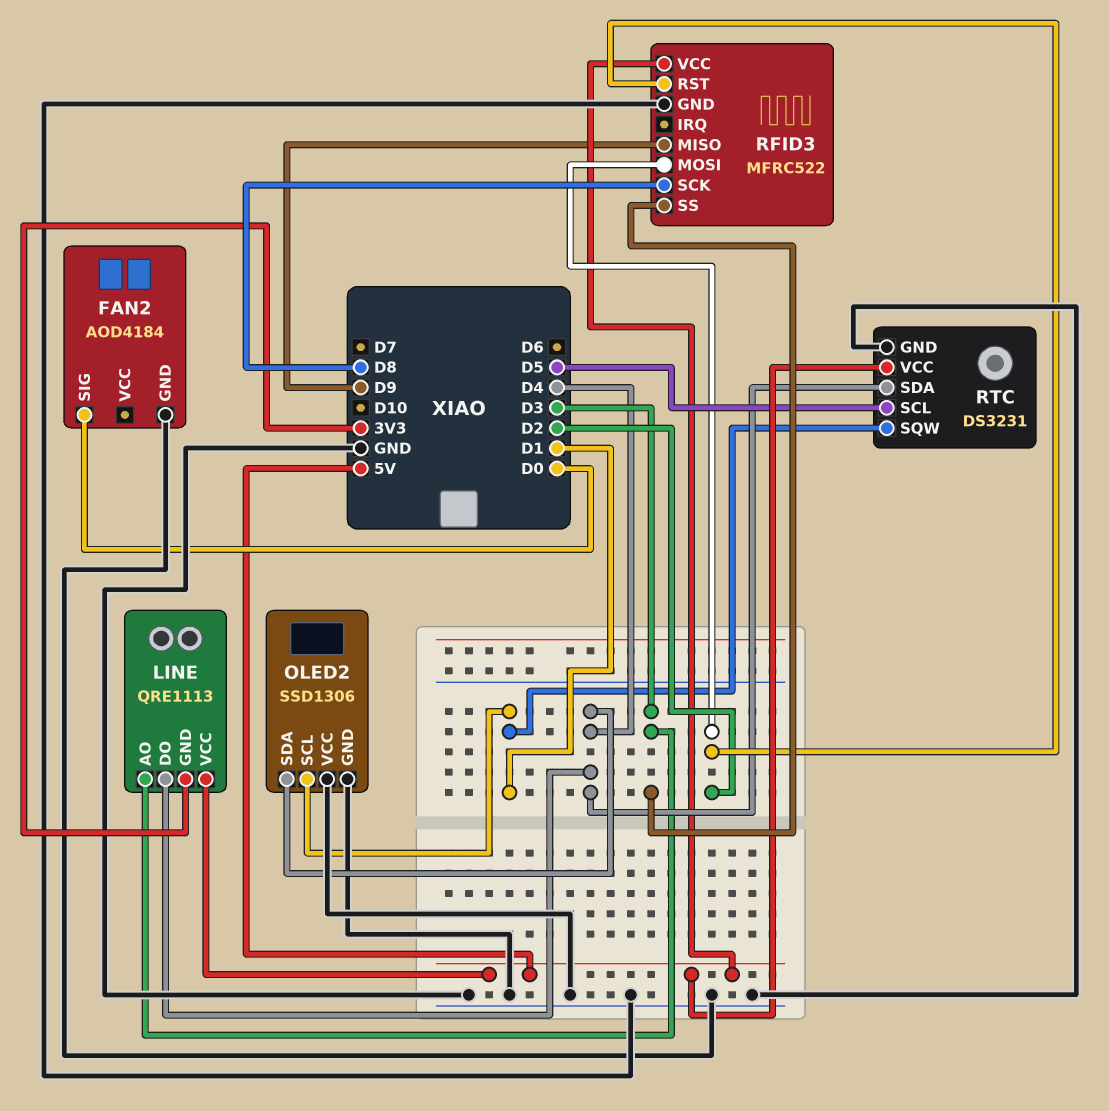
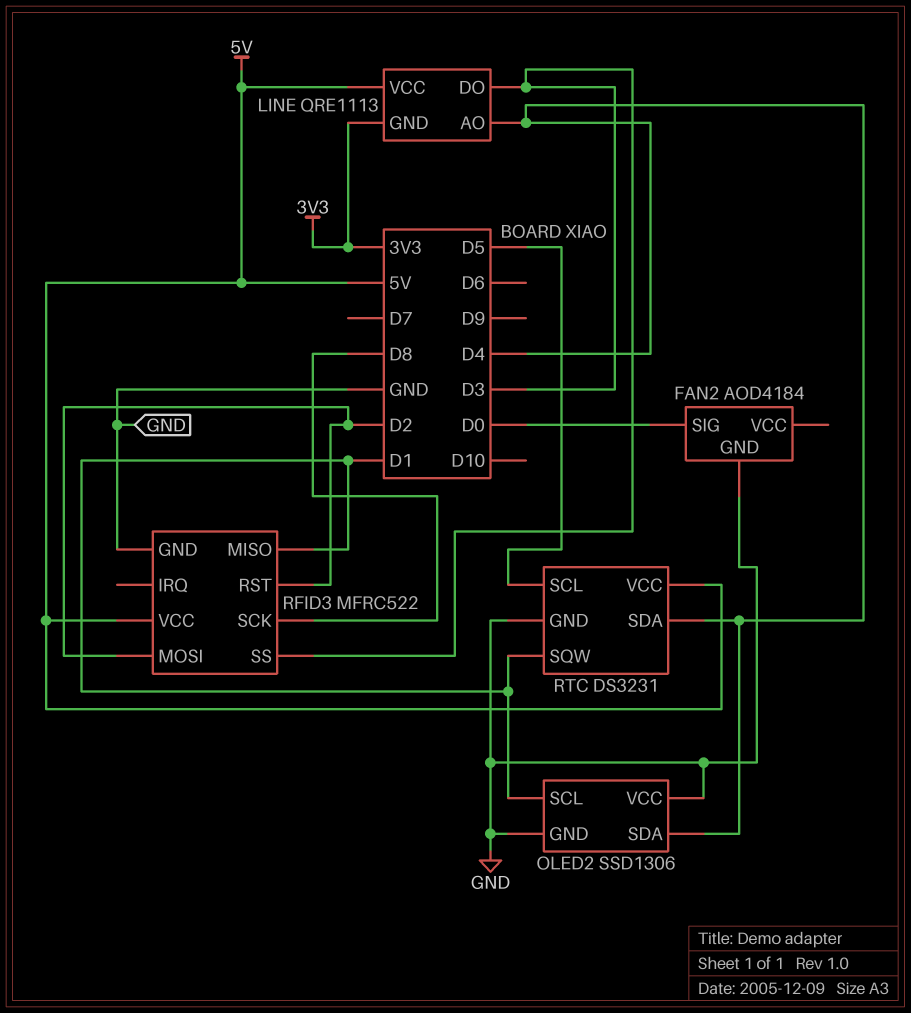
LINE pin AO: D3 -> D4
LINE pin DO: D4 -> D3
RFID3 pin MISO: D9 -> D1

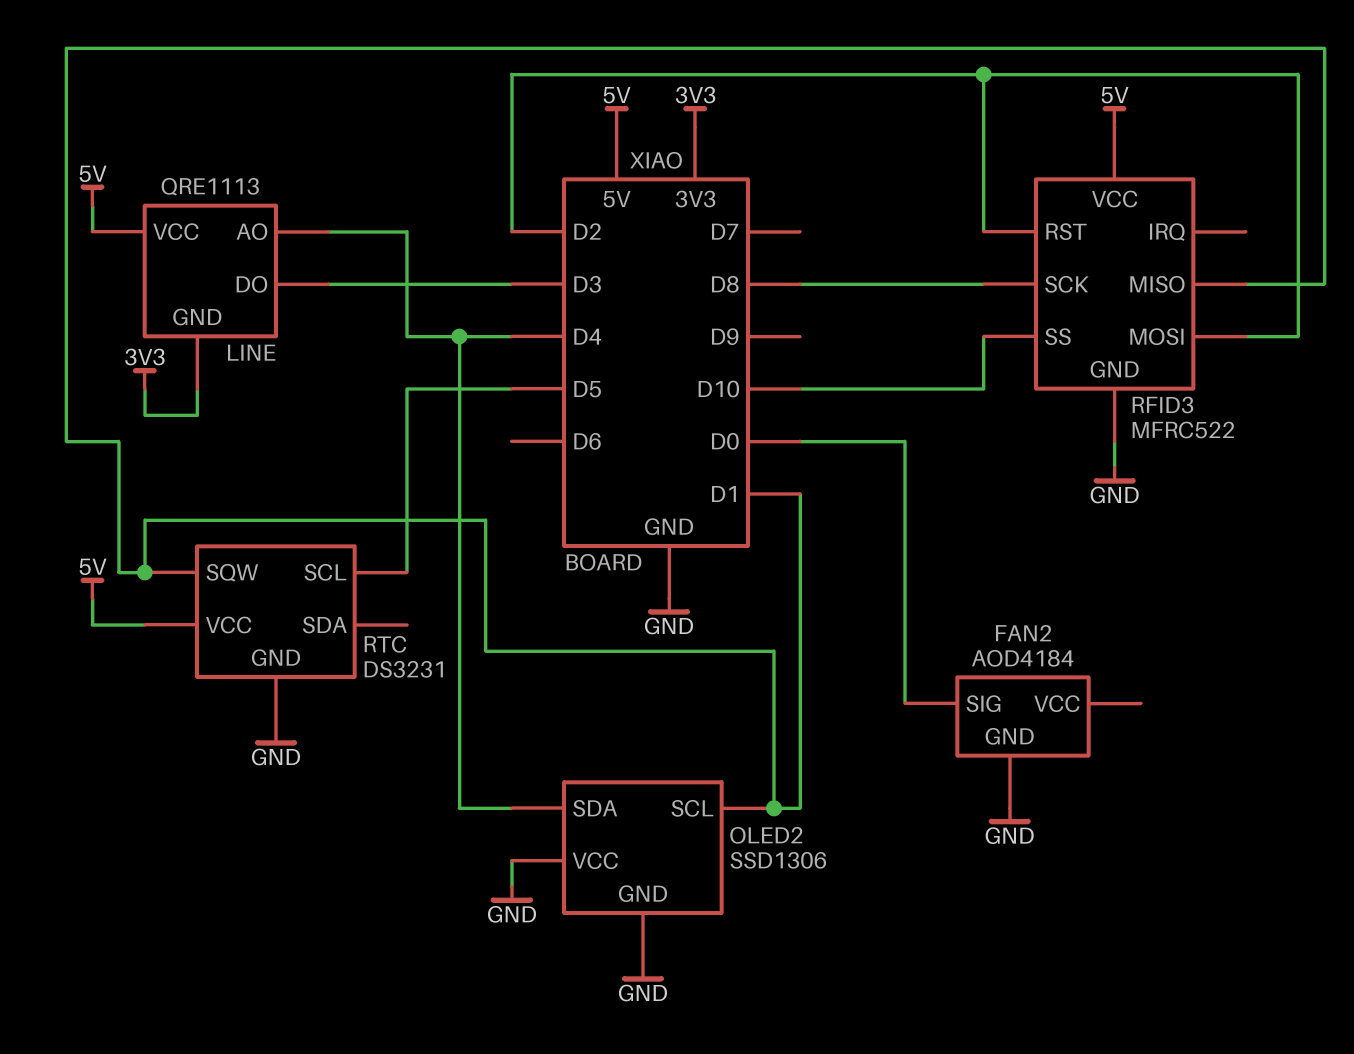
RFID3 pin SS: D3 -> D10
RTC pin SDA: D4 -> none

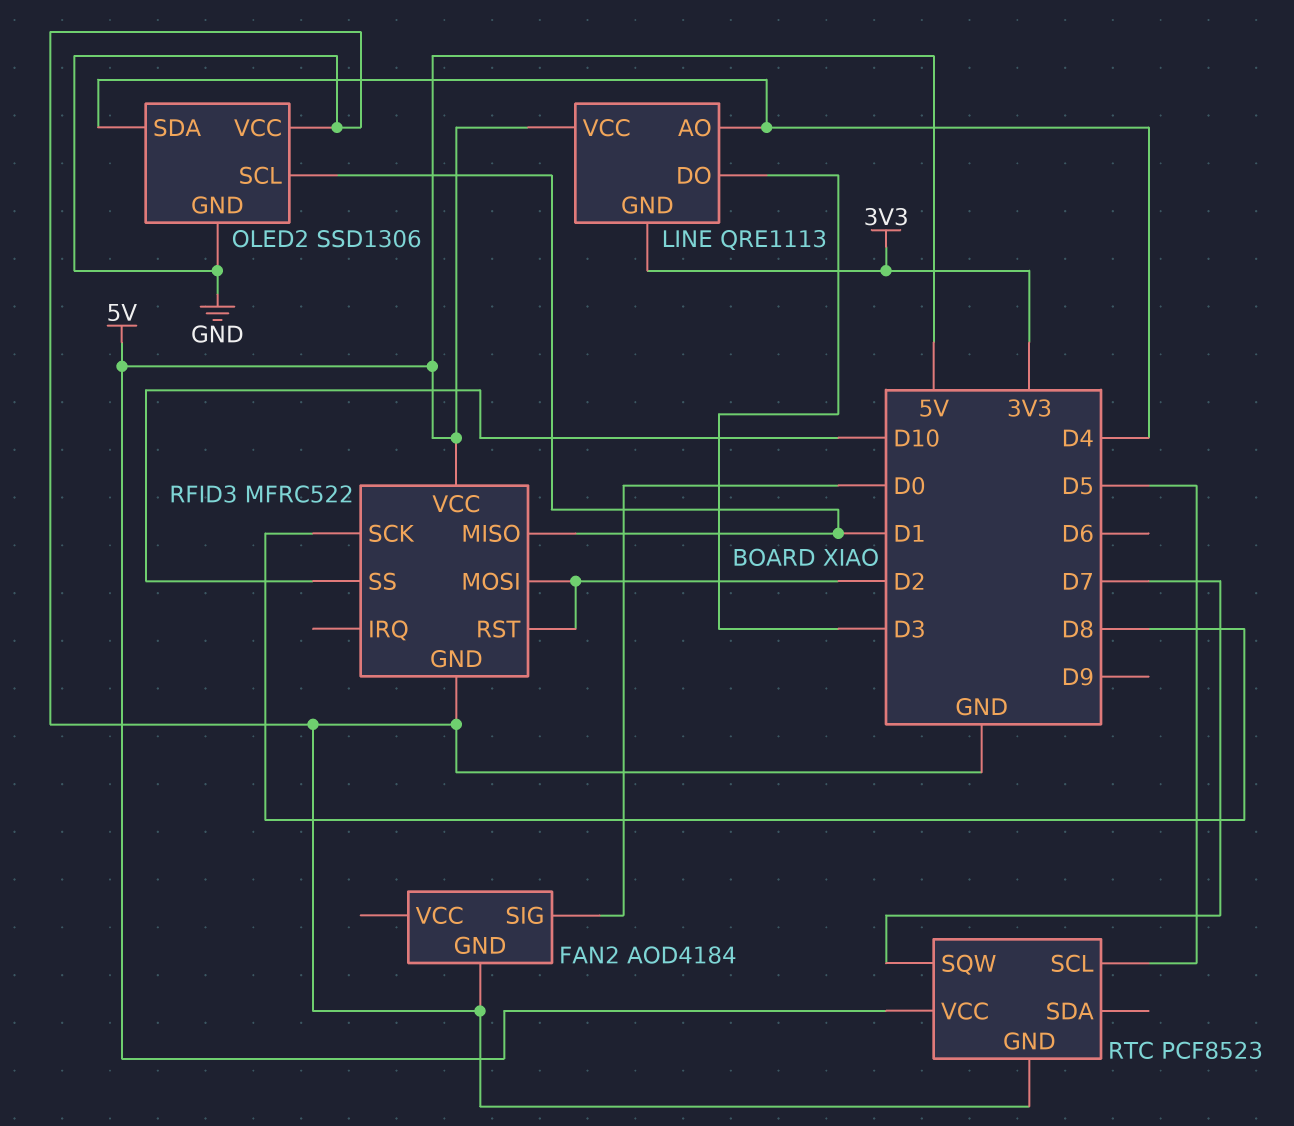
RTC: DS3231 -> PCF8523
RTC pin SQW: D1 -> D7

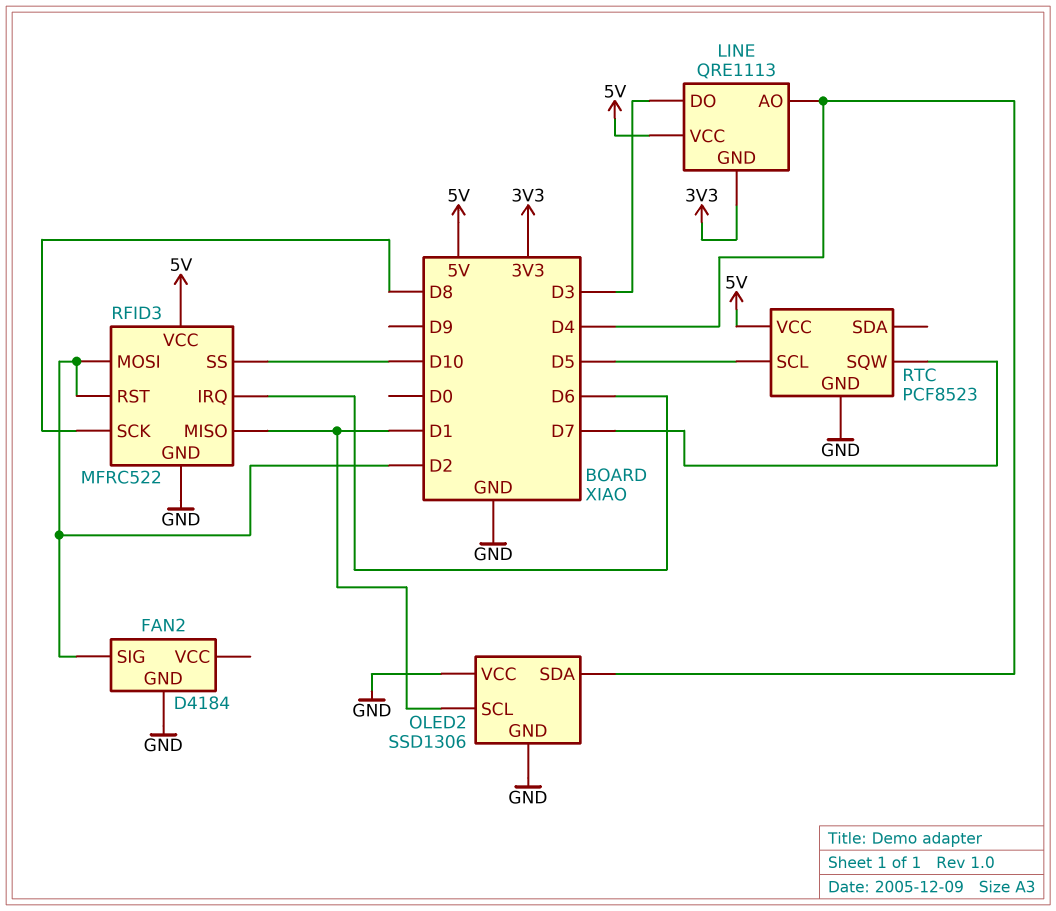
FAN2: AOD4184 -> D4184
FAN2 pin SIG: D0 -> D2
RFID3 pin IRQ: none -> D6

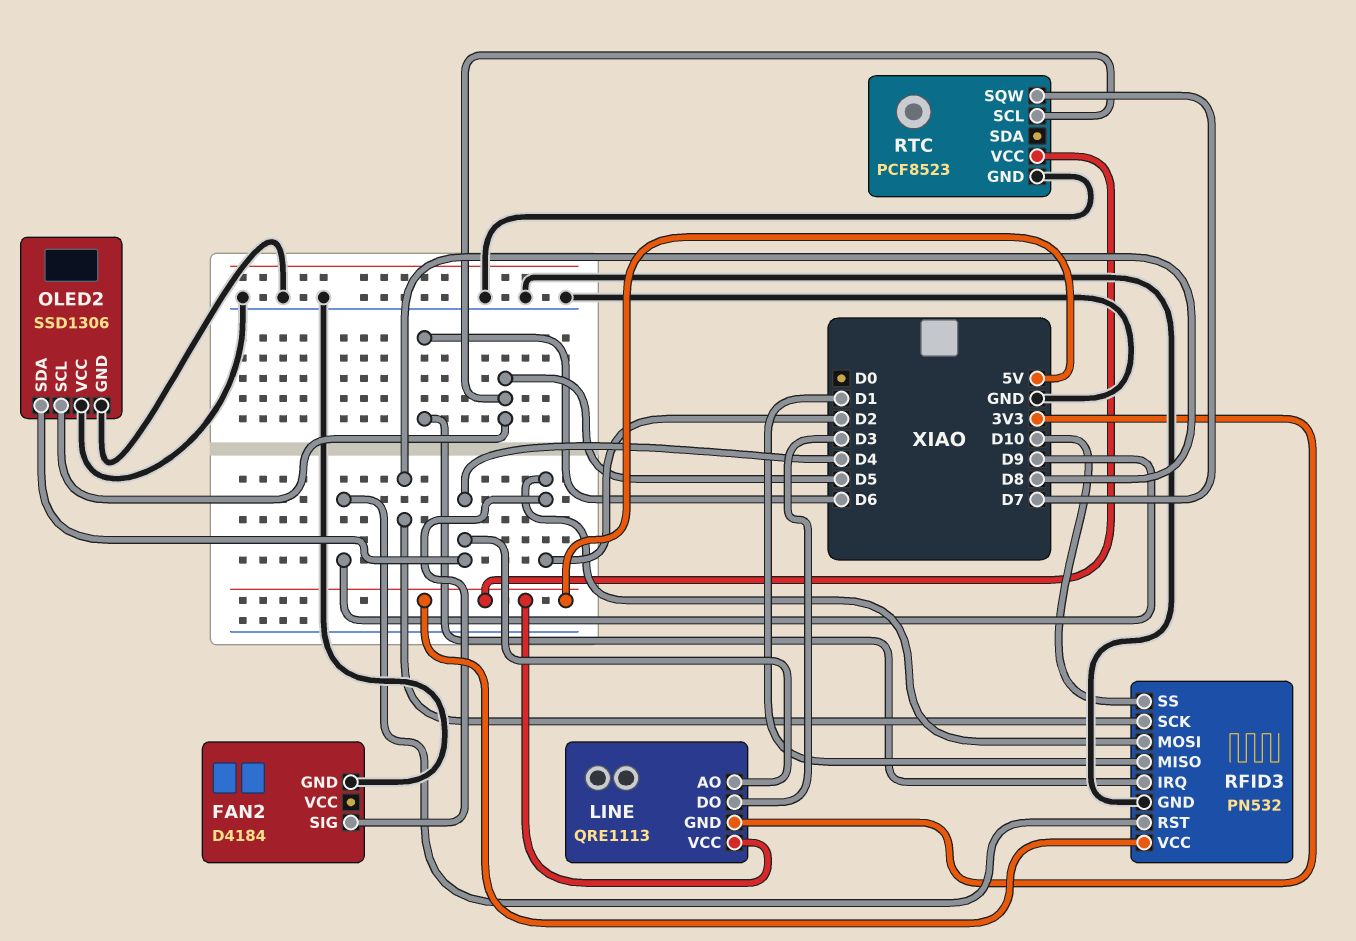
OLED2 pin SCL: D1 -> D5
RFID3: MFRC522 -> PN532
RFID3 pin RST: D2 -> D9

